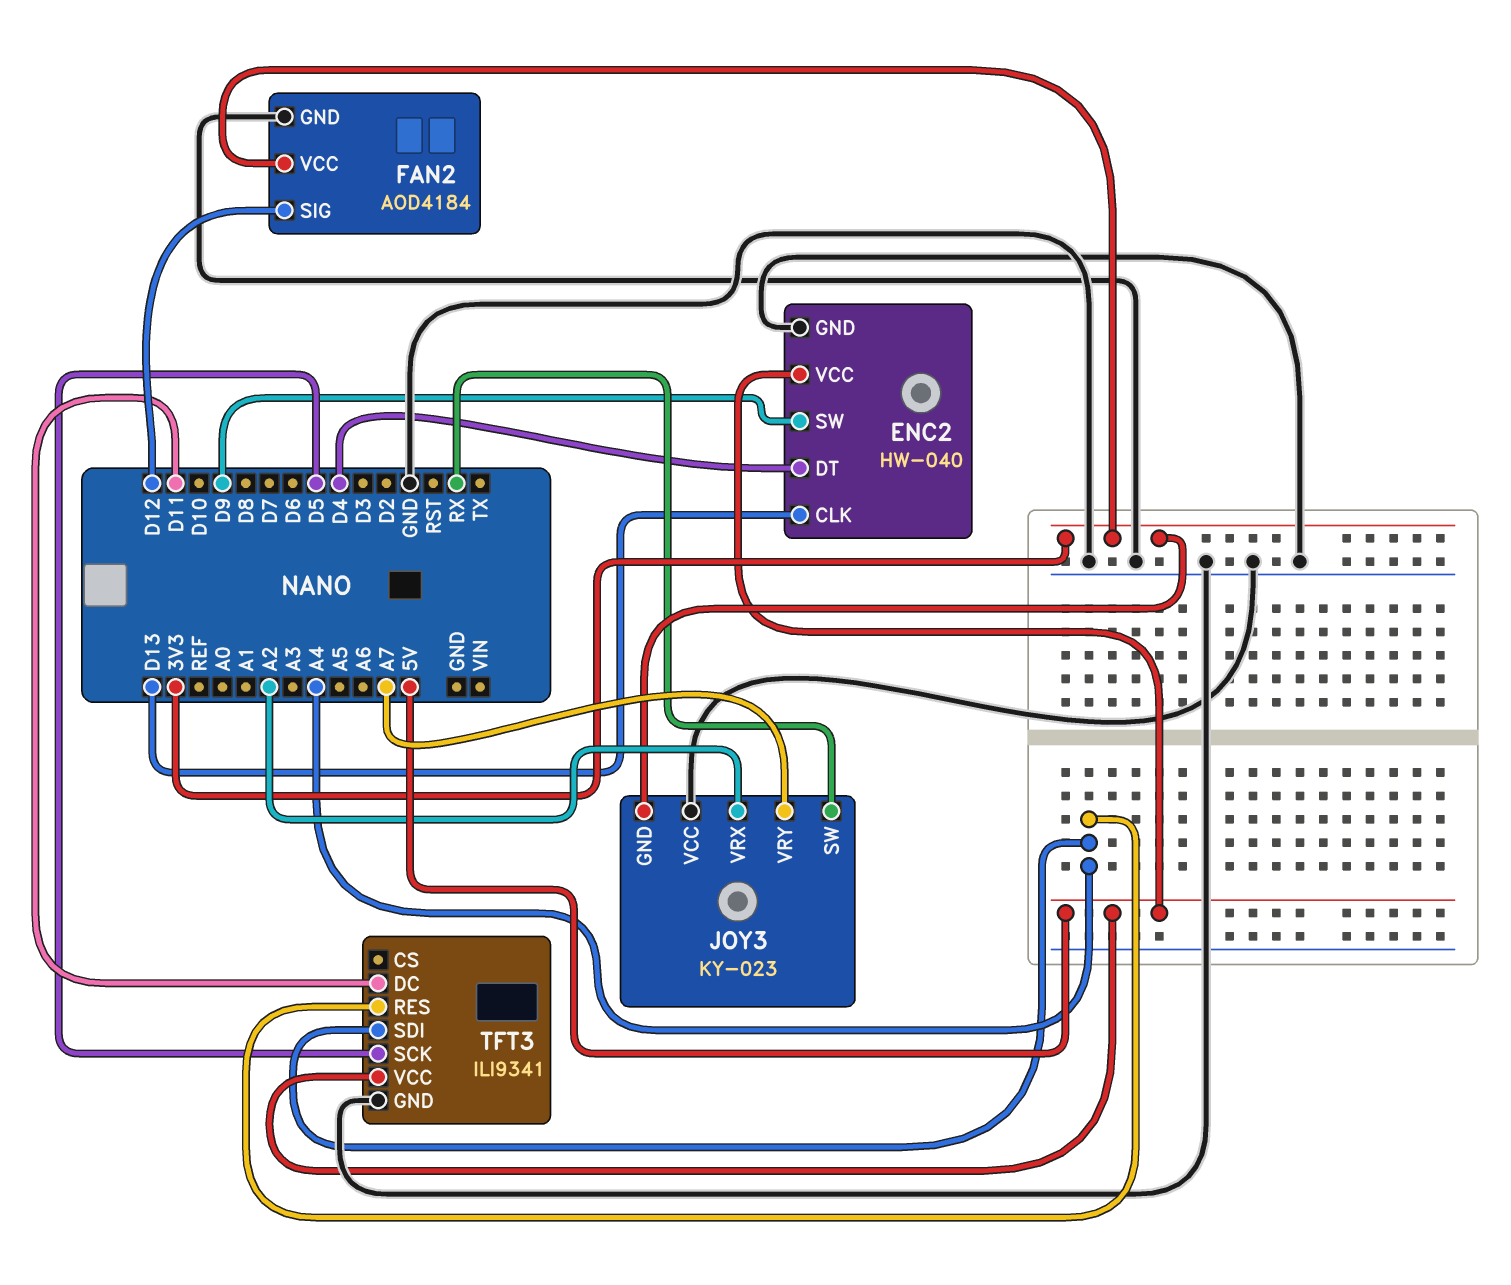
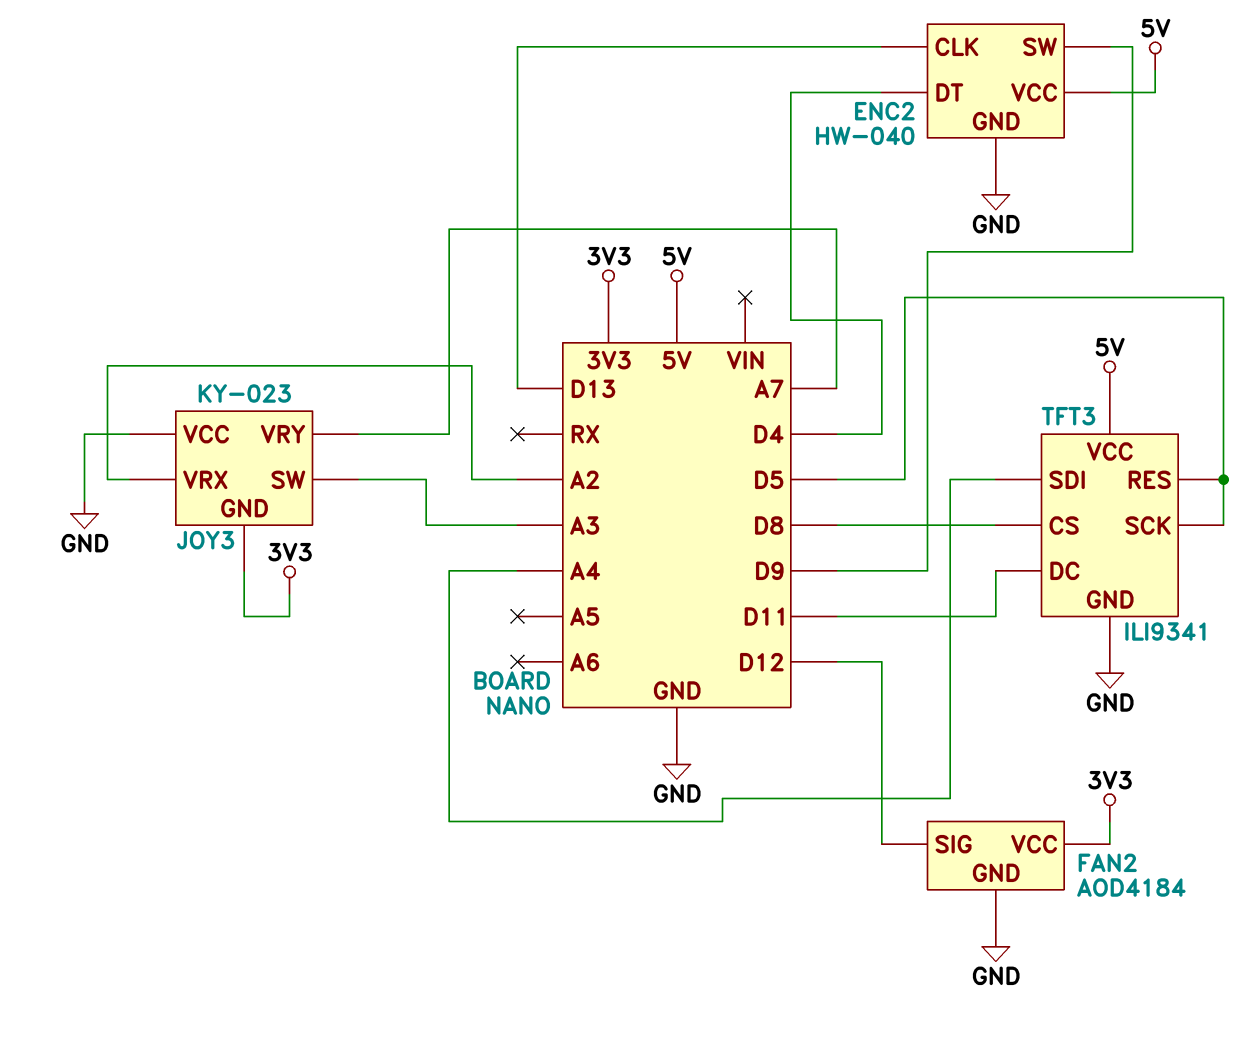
JOY3 pin SW: RX -> A3
TFT3 pin CS: none -> D8
TFT3 pin RES: A4 -> D5

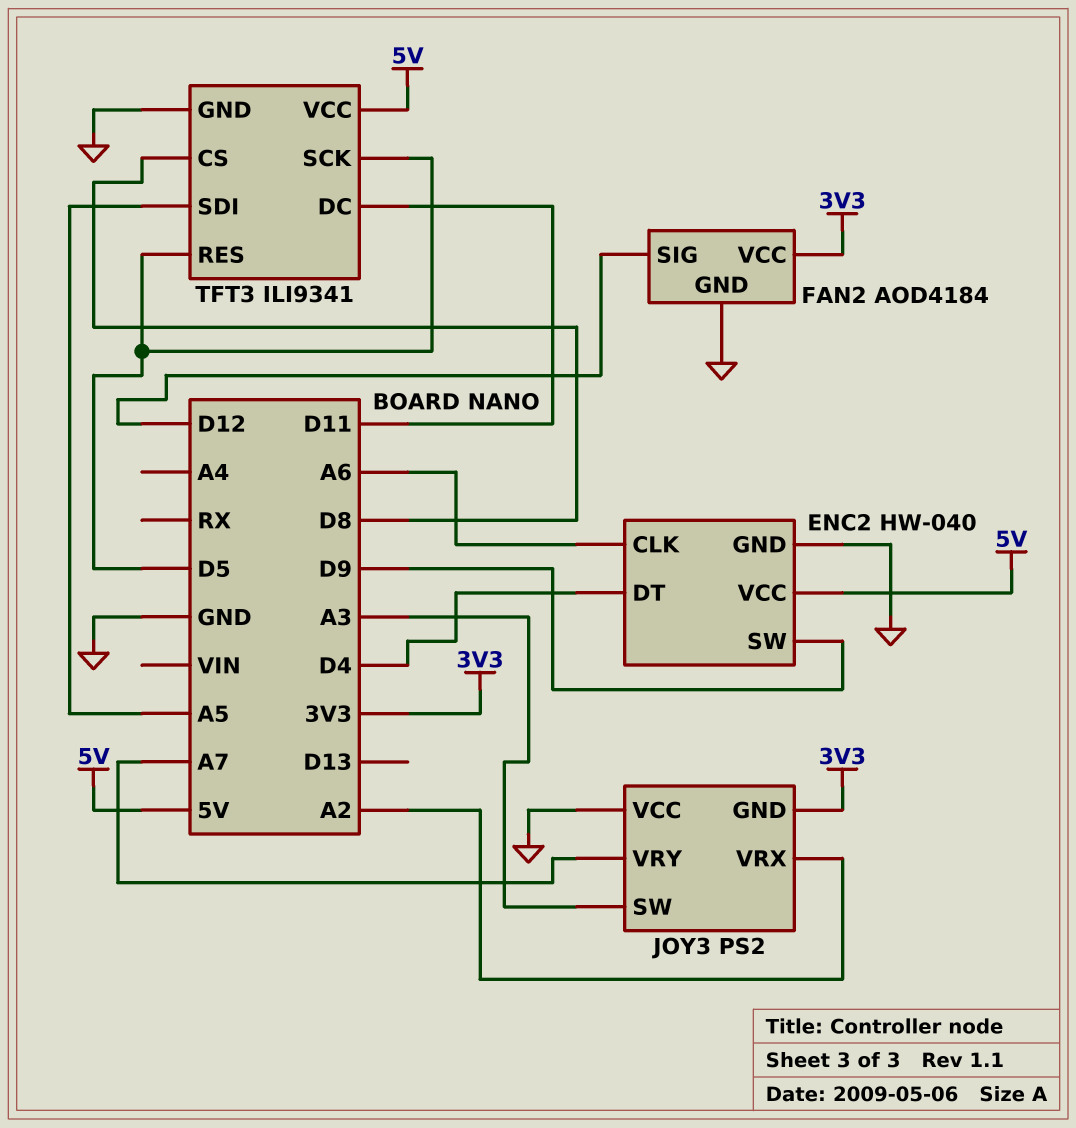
ENC2 pin CLK: D13 -> A6
JOY3: KY-023 -> PS2
TFT3 pin SDI: A4 -> A5

